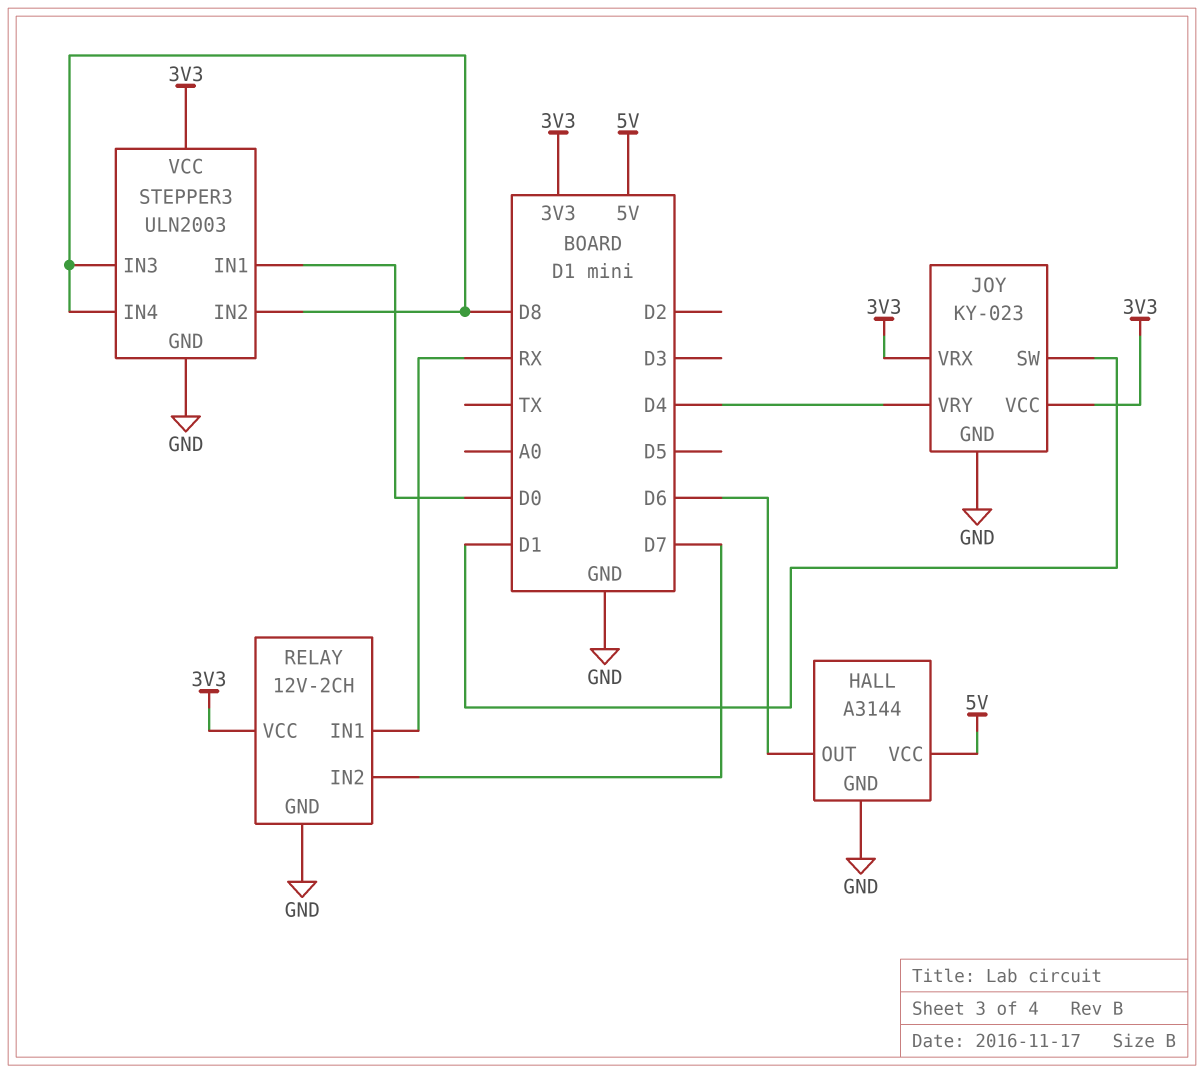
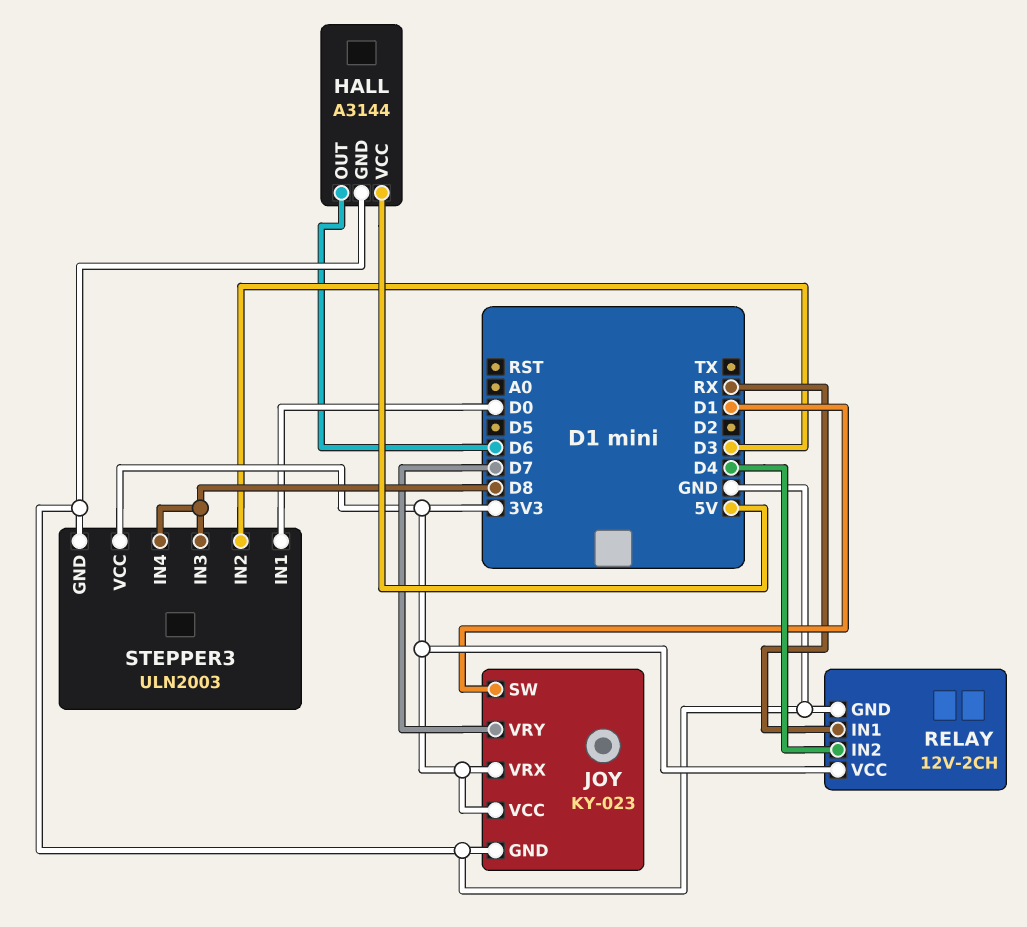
JOY pin VRY: D4 -> D7
RELAY pin IN2: D7 -> D4
STEPPER3 pin IN2: D8 -> D3

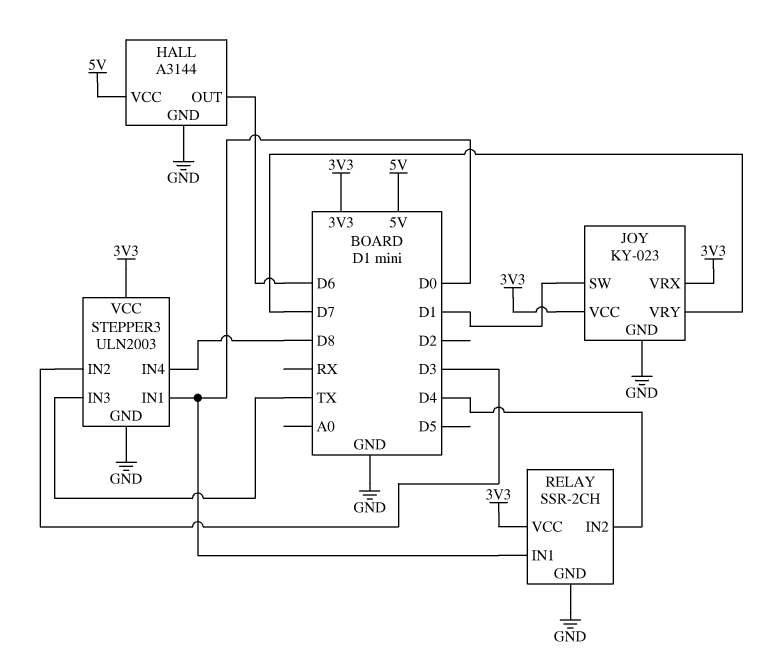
RELAY: 12V-2CH -> SSR-2CH
RELAY pin IN1: RX -> D0
STEPPER3 pin IN3: D8 -> TX

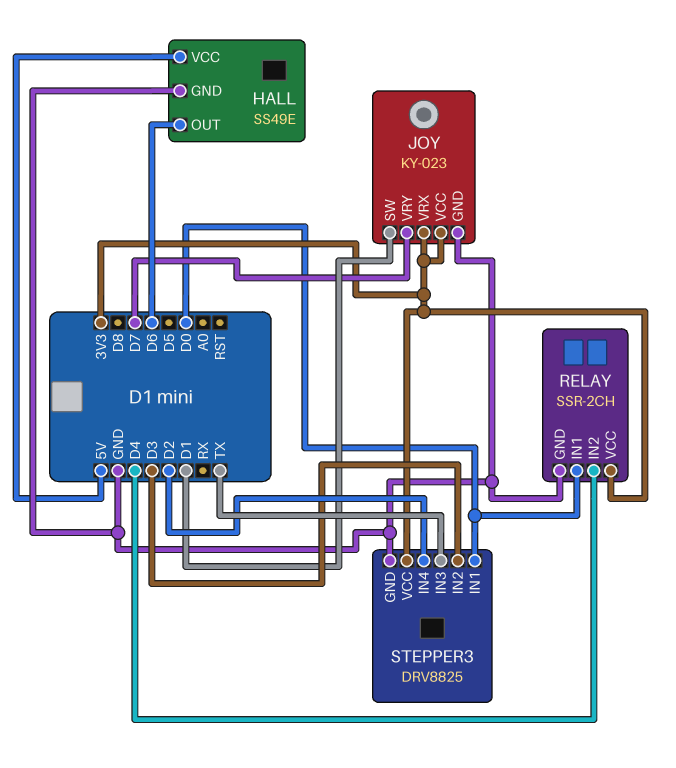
HALL: A3144 -> SS49E
STEPPER3: ULN2003 -> DRV8825
STEPPER3 pin IN4: D8 -> D2

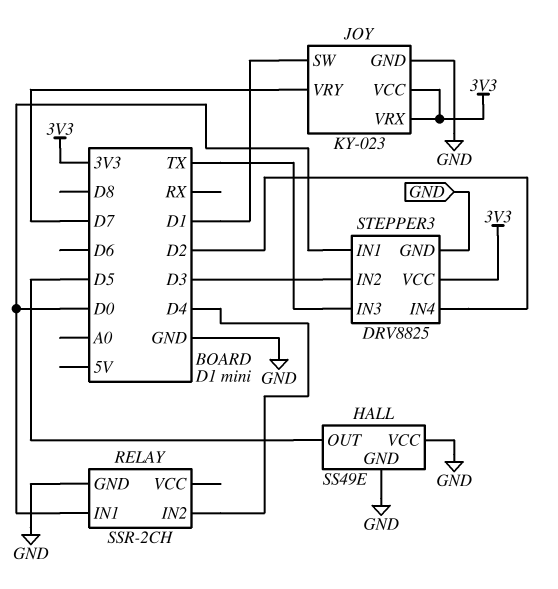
HALL pin OUT: D6 -> D5
HALL pin VCC: 5V -> GND
RELAY pin VCC: 3V3 -> none

